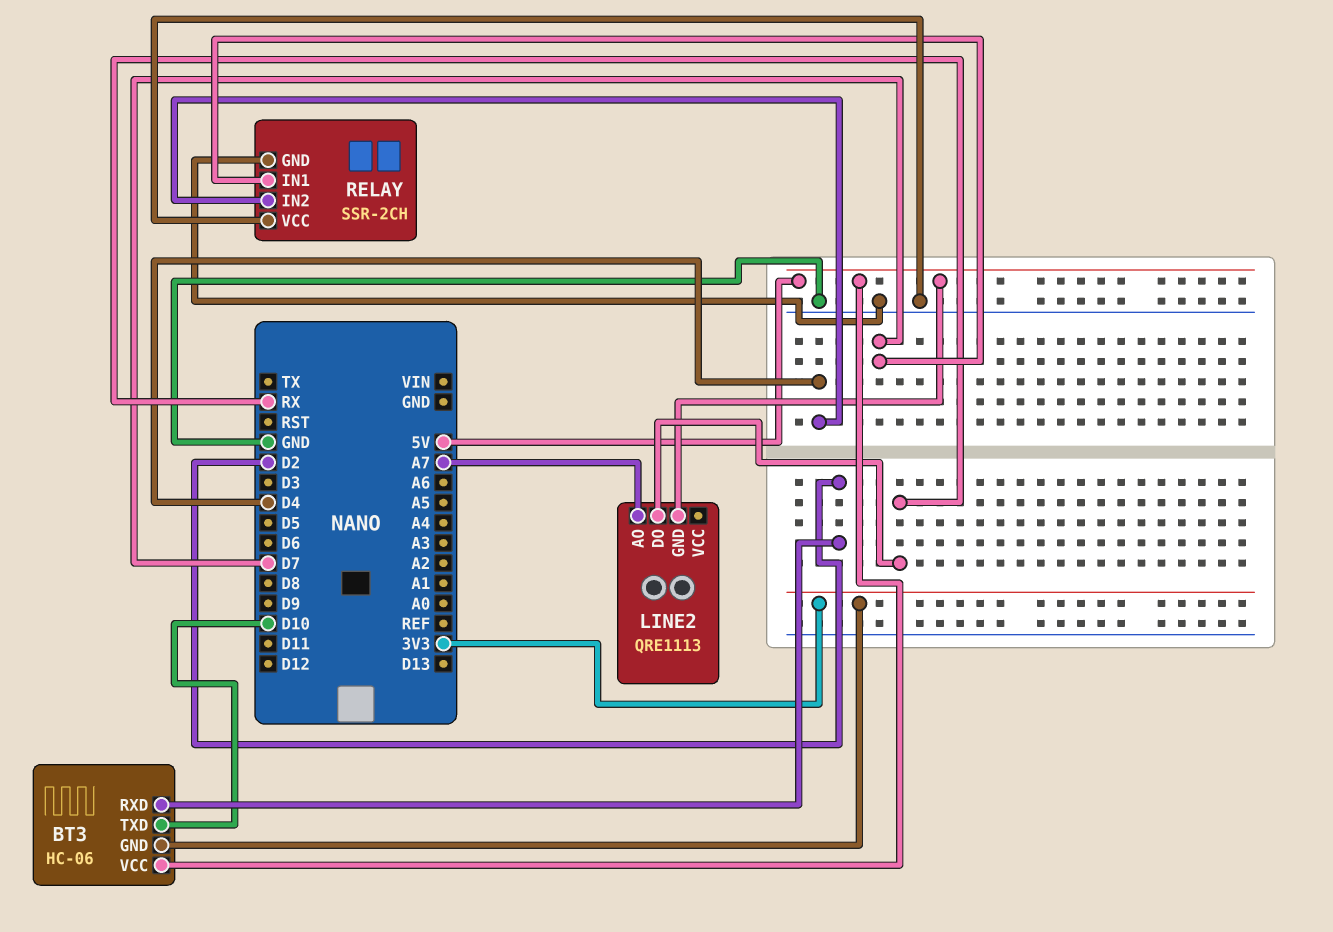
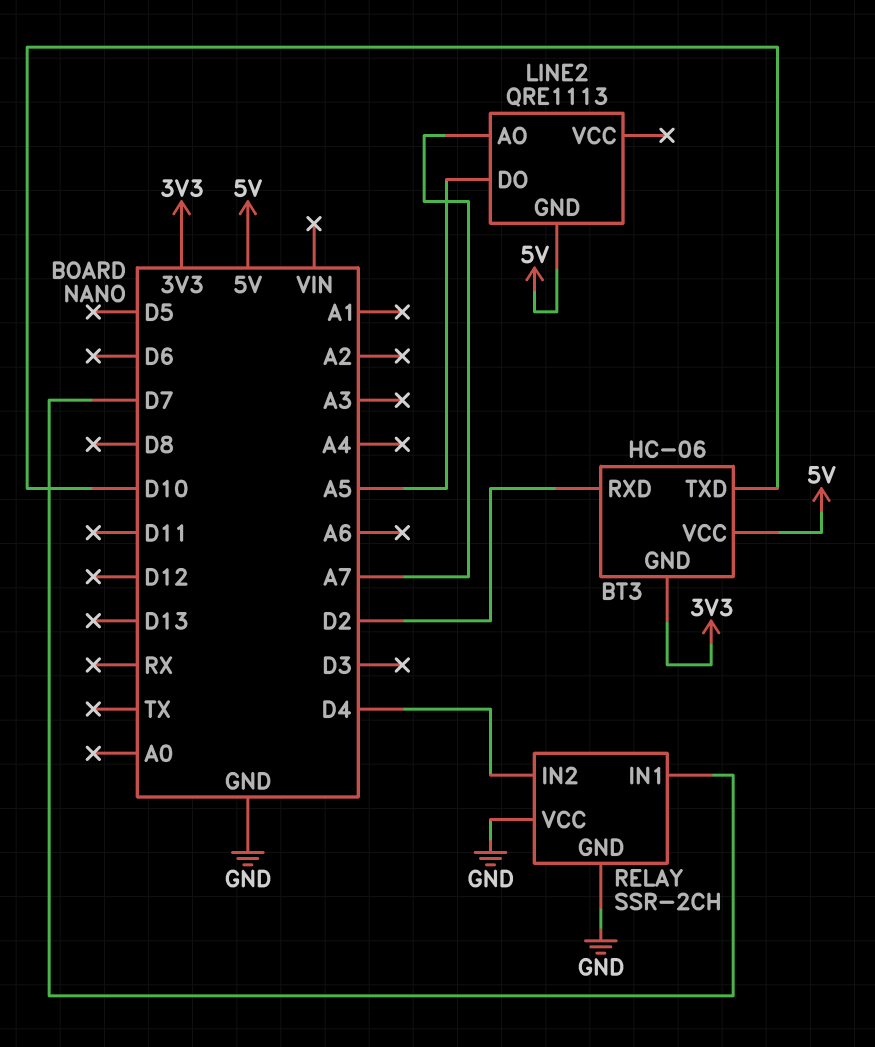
LINE2 pin DO: RX -> A5

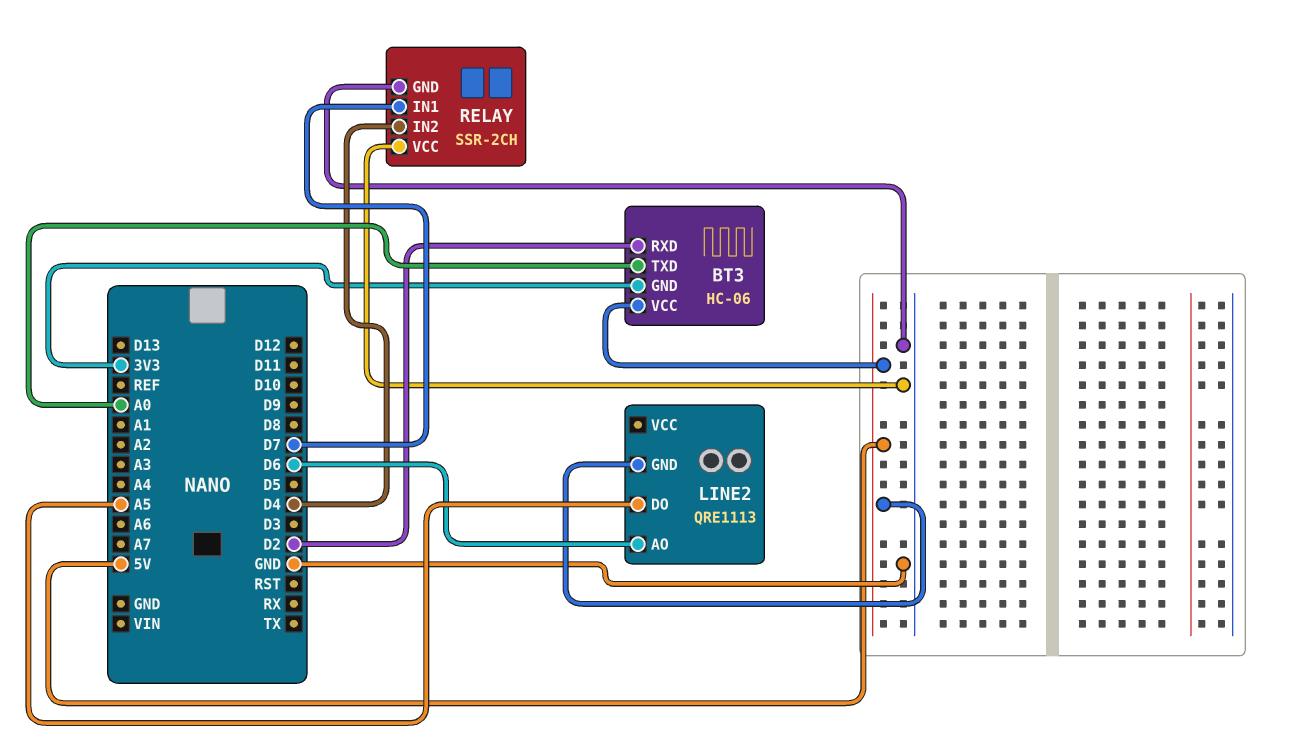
BT3 pin TXD: D10 -> A0
LINE2 pin AO: A7 -> D6

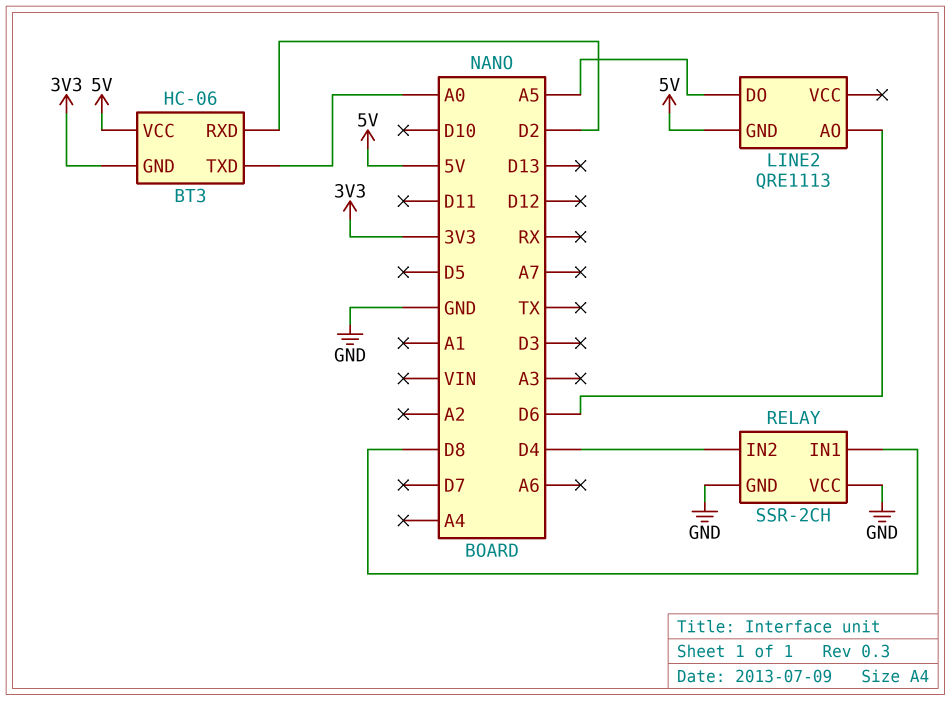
RELAY pin IN1: D7 -> D8

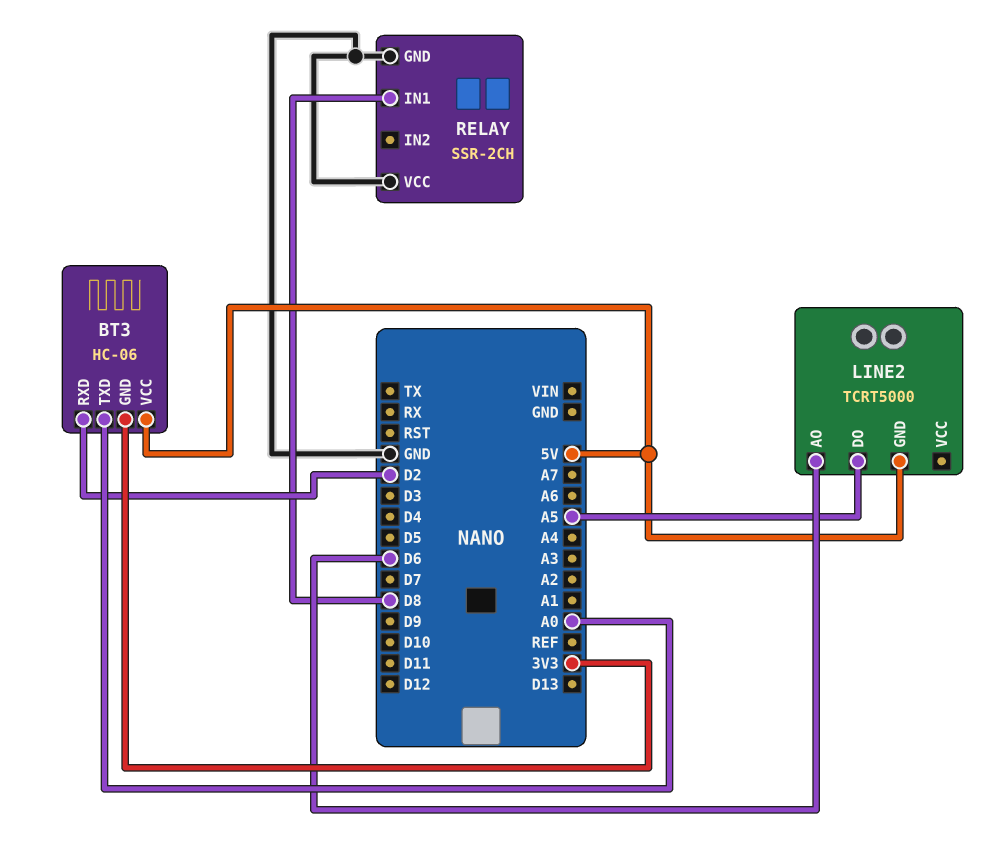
LINE2: QRE1113 -> TCRT5000
RELAY pin IN2: D4 -> none

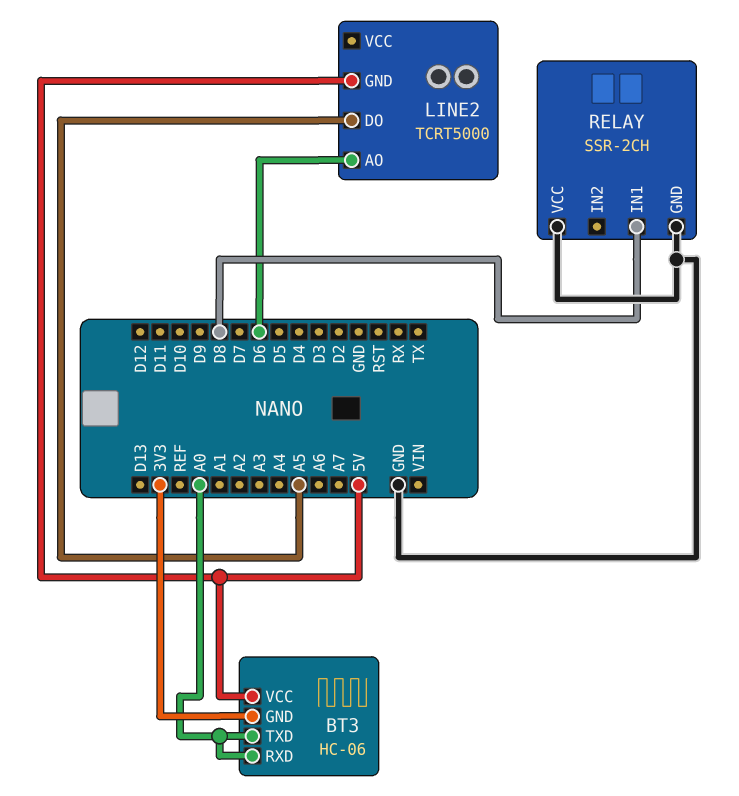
BT3 pin RXD: D2 -> A0

